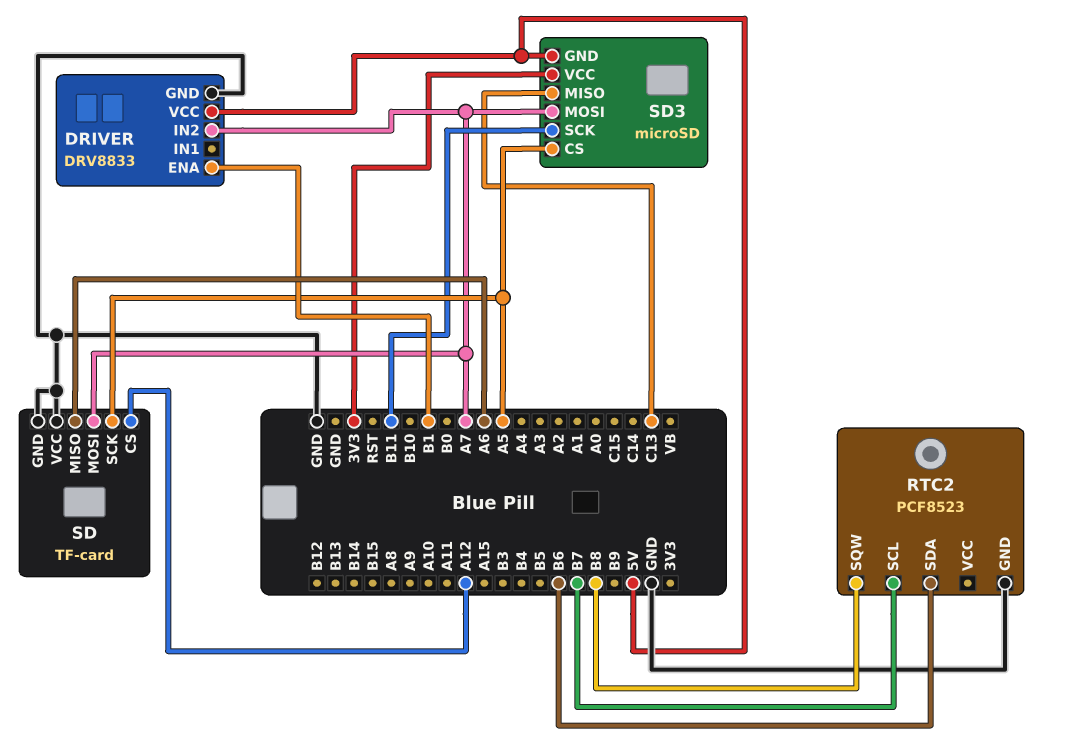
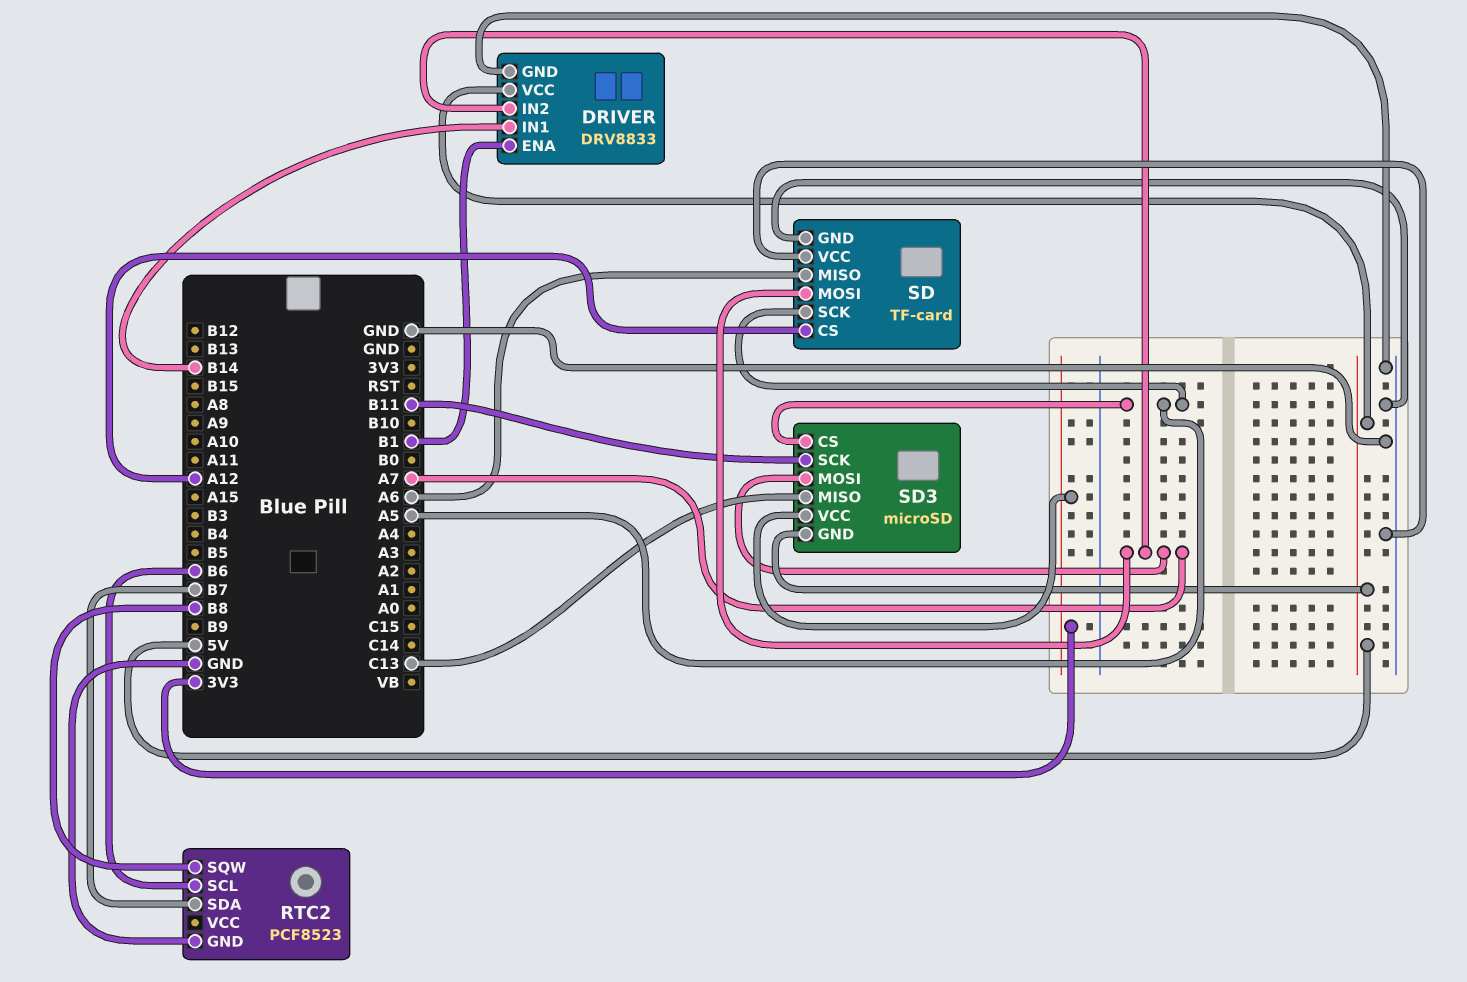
DRIVER pin IN1: none -> B14
RTC2 pin SCL: B7 -> B6
RTC2 pin SDA: B6 -> B7

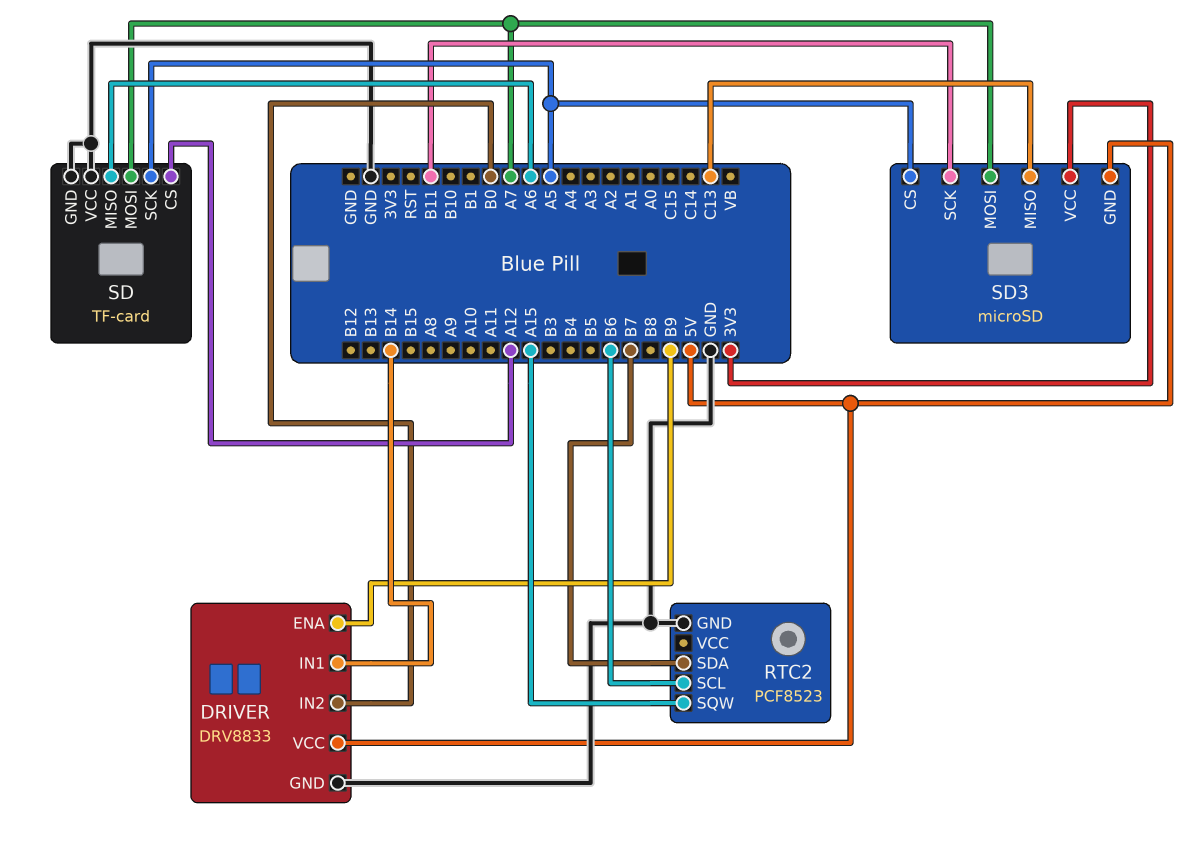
DRIVER pin ENA: B1 -> B9
DRIVER pin IN2: A7 -> B0
RTC2 pin SQW: B8 -> A15

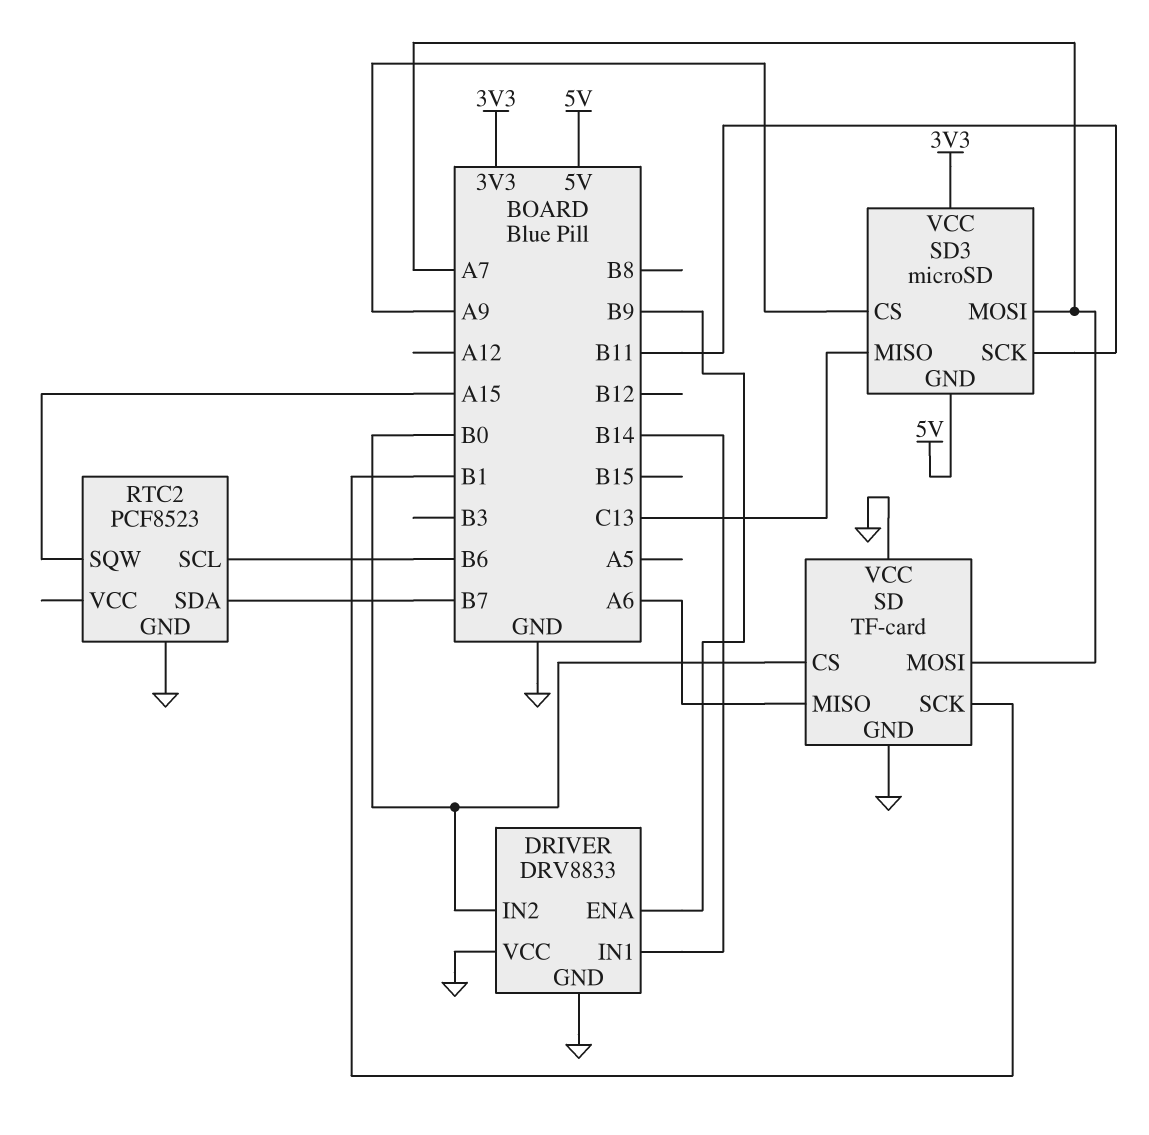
DRIVER pin VCC: 5V -> GND
SD pin CS: A12 -> B0
SD pin SCK: A5 -> B1
SD3 pin CS: A5 -> A9

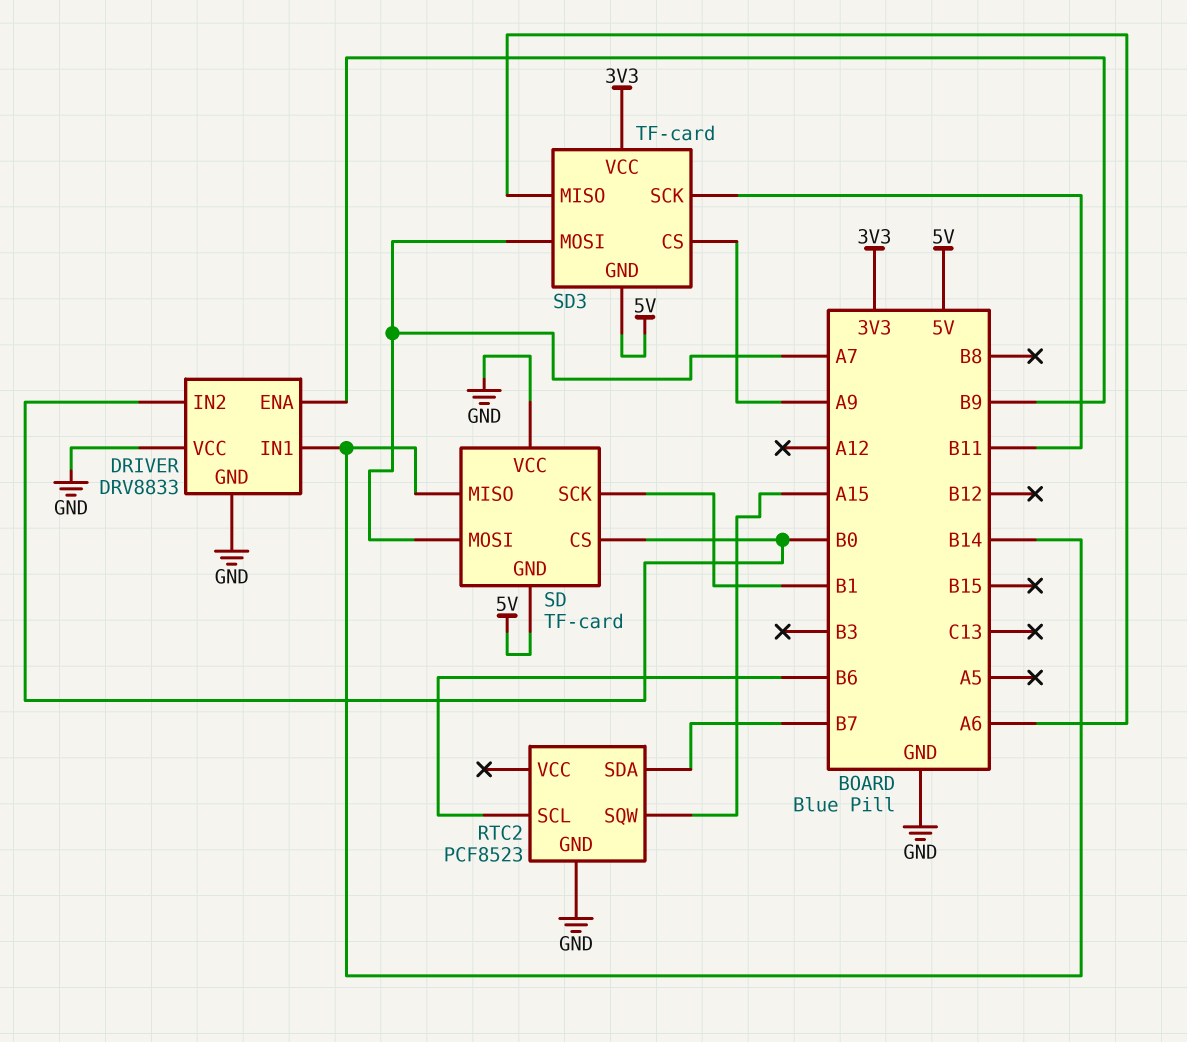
SD pin GND: GND -> 5V
SD pin MISO: A6 -> B14
SD3: microSD -> TF-card
SD3 pin MISO: C13 -> A6

